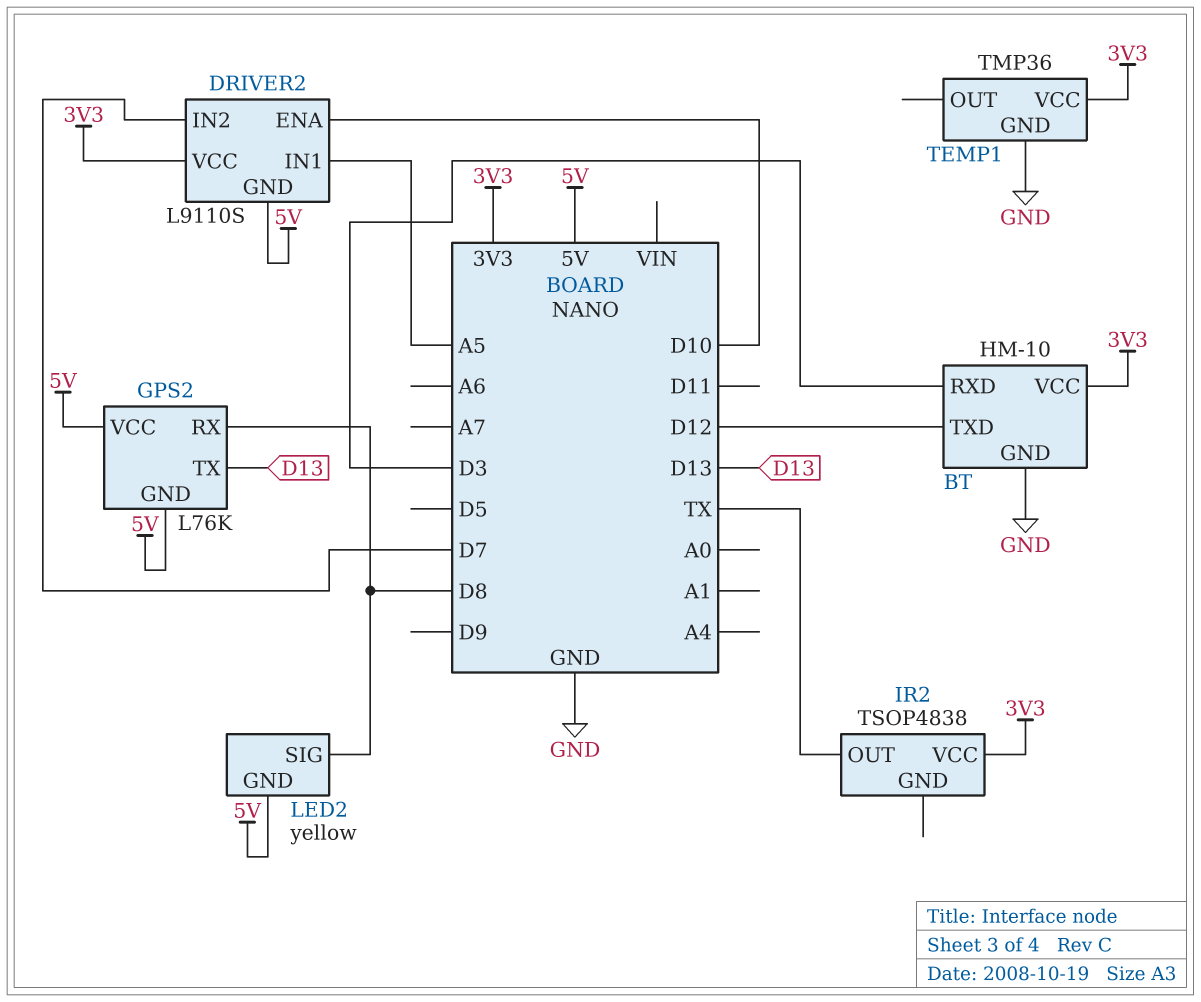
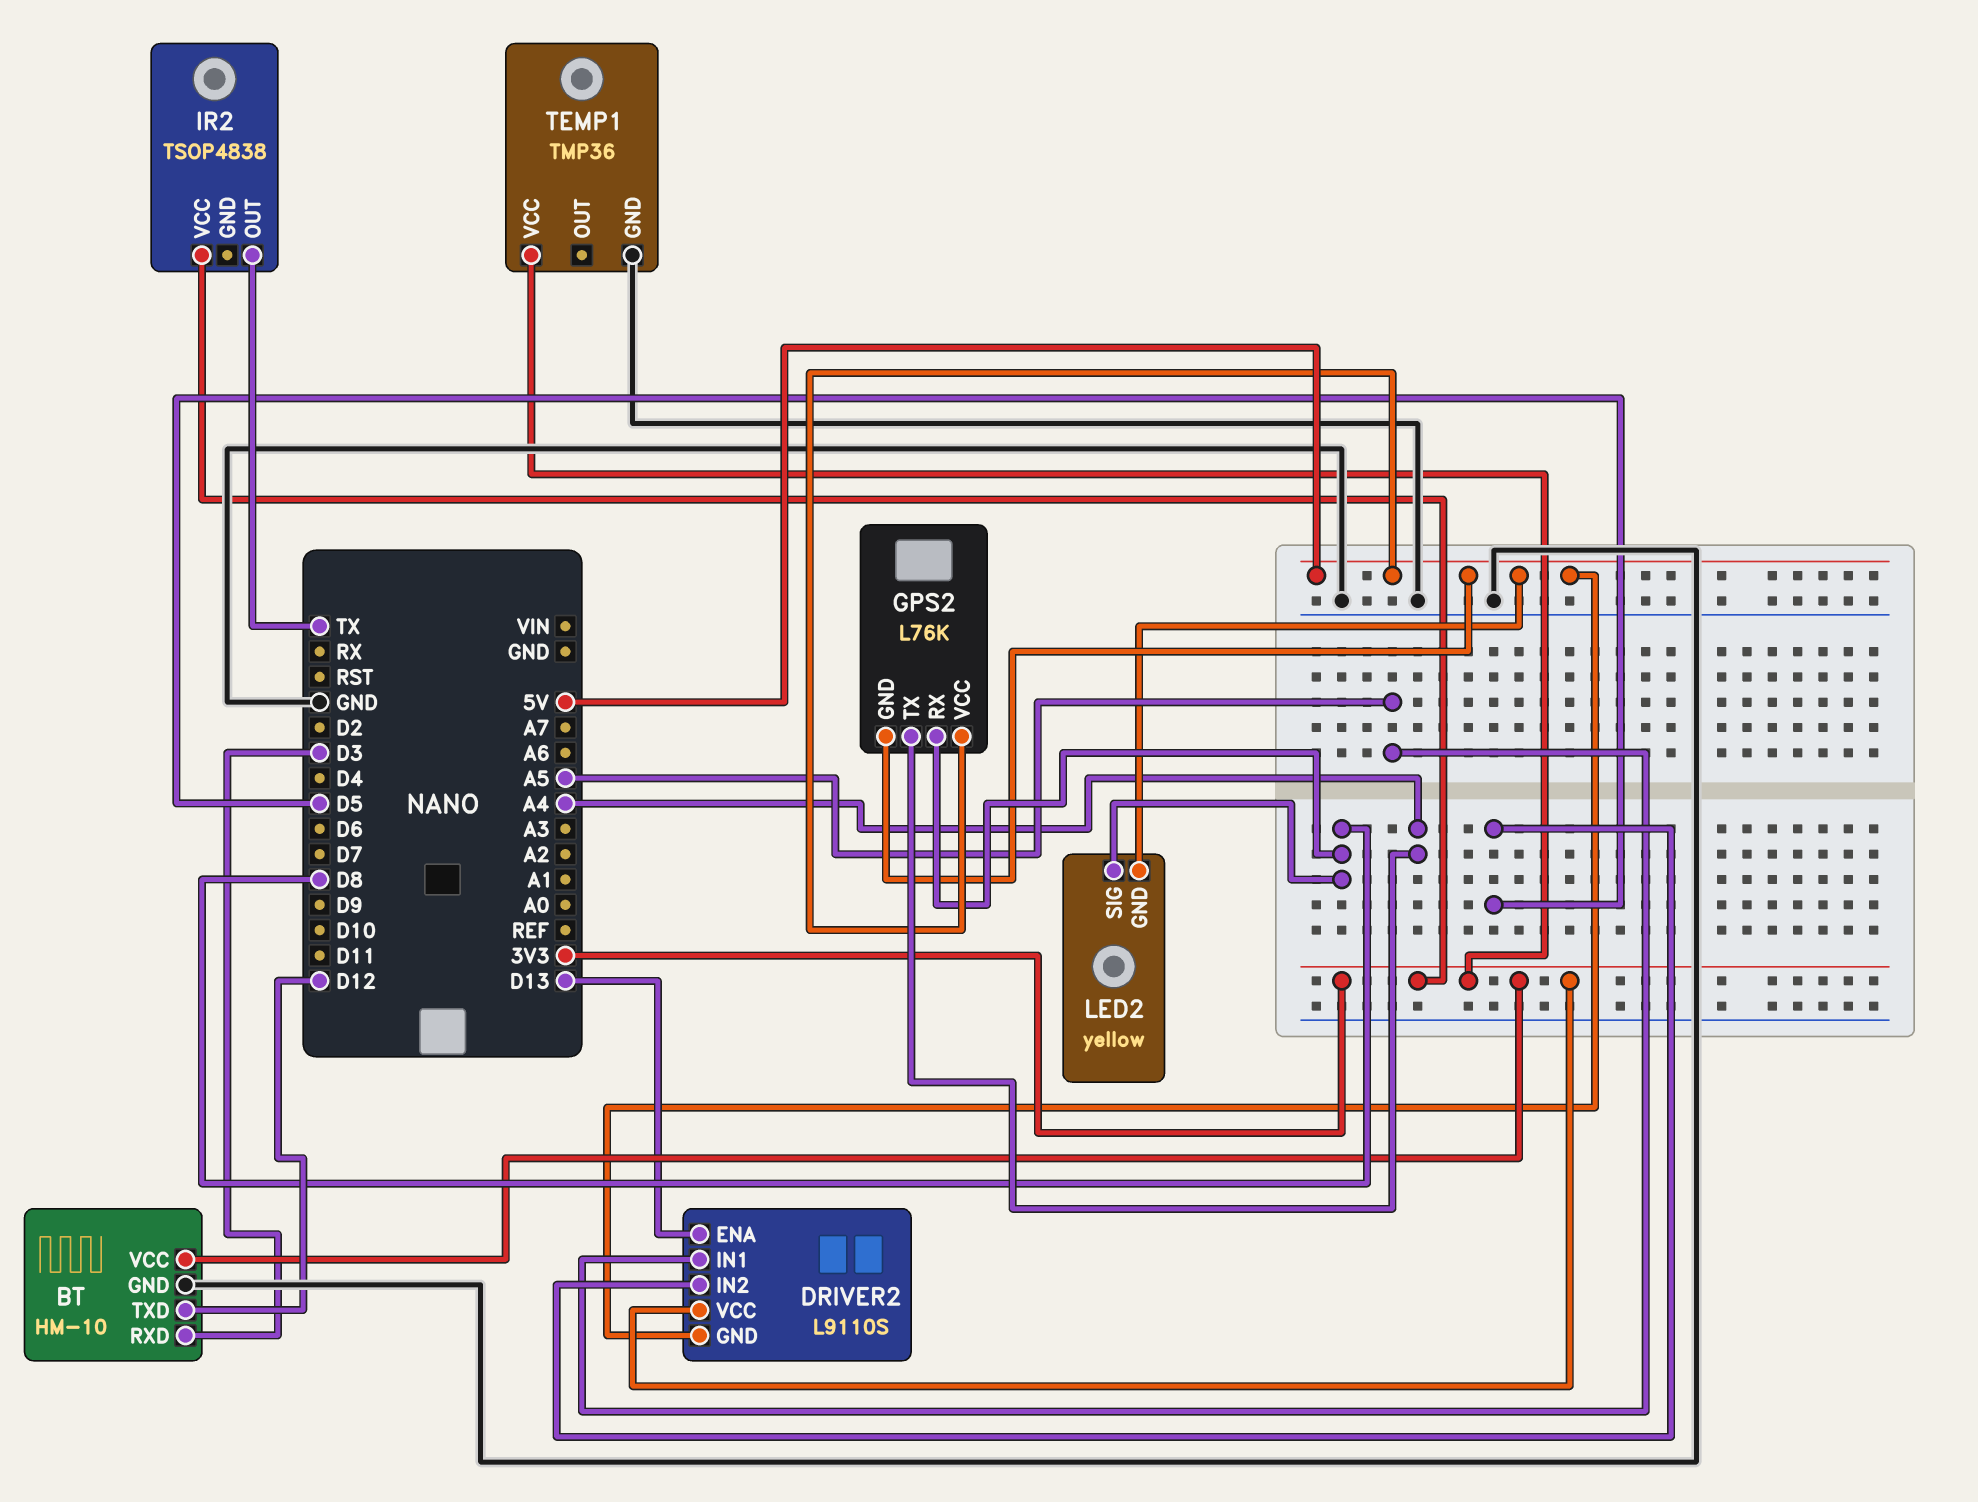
DRIVER2 pin ENA: D10 -> D13
DRIVER2 pin IN2: D7 -> D5
GPS2 pin TX: D13 -> A4

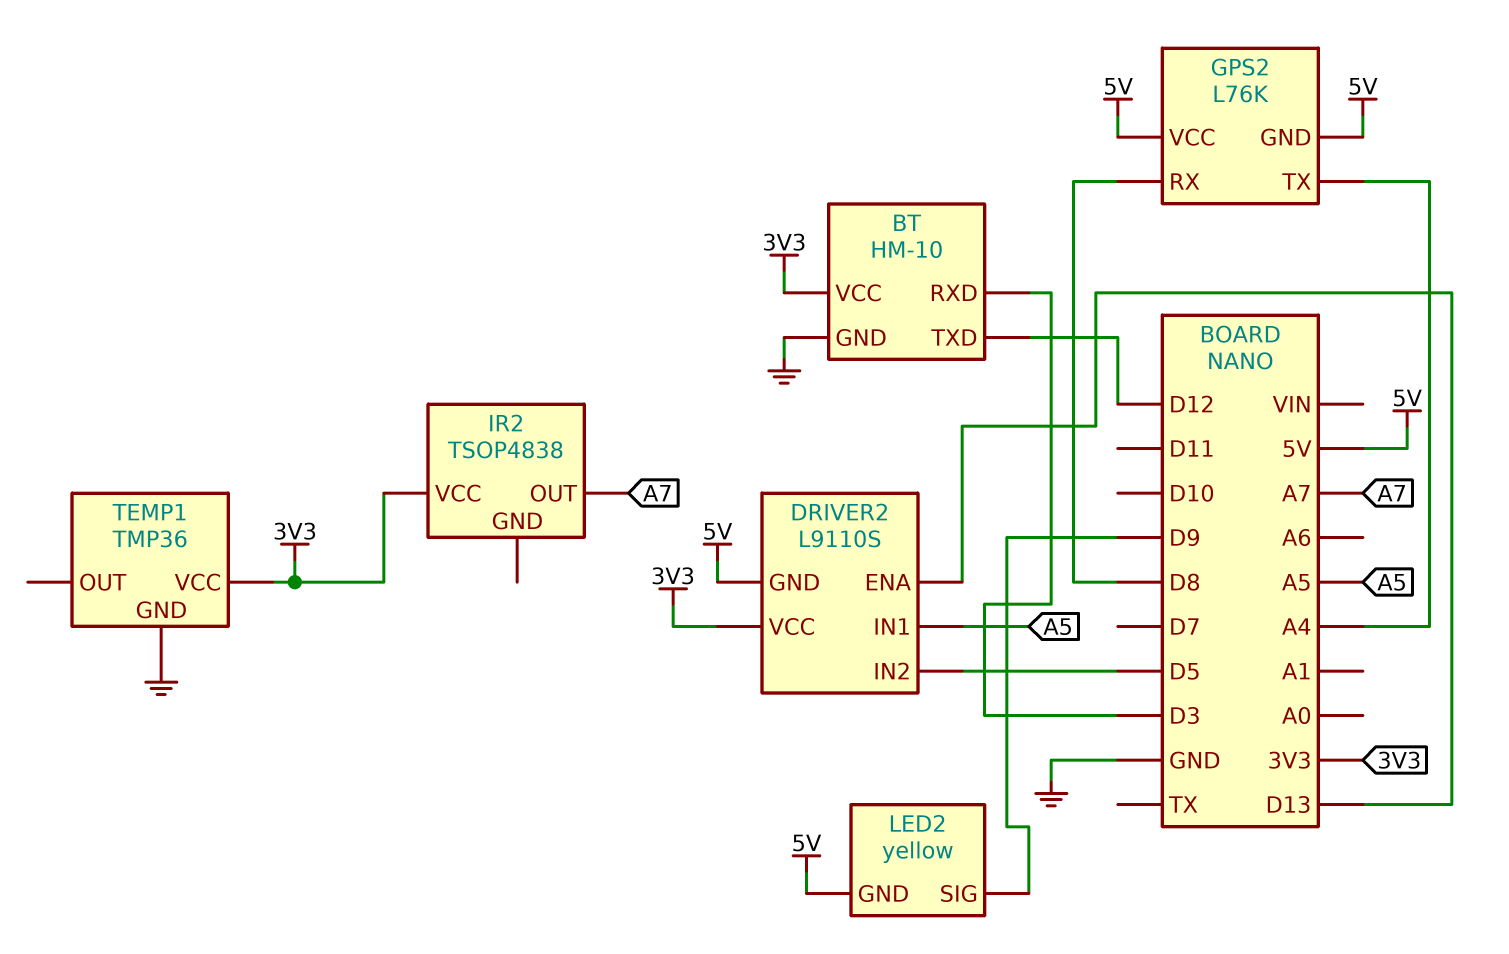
IR2 pin OUT: TX -> A7
LED2 pin SIG: D8 -> D9

